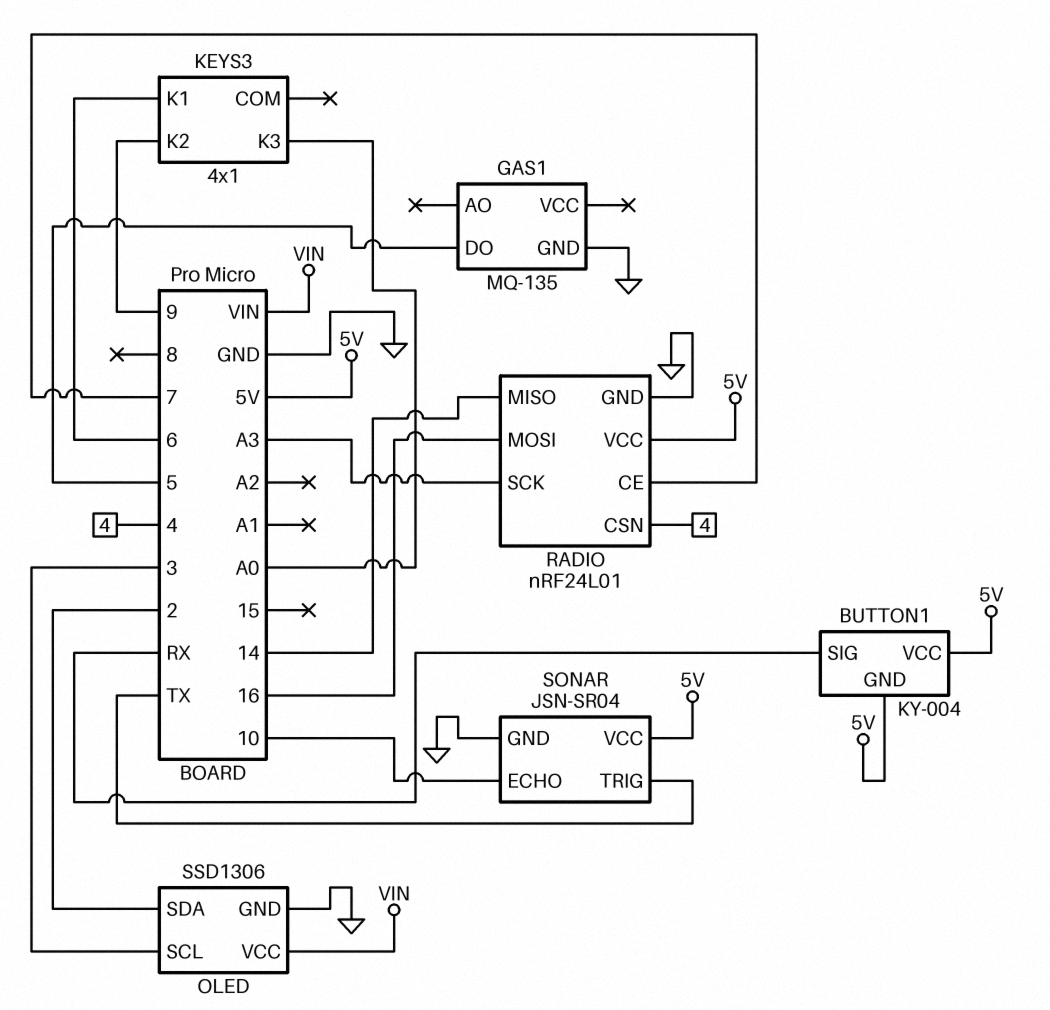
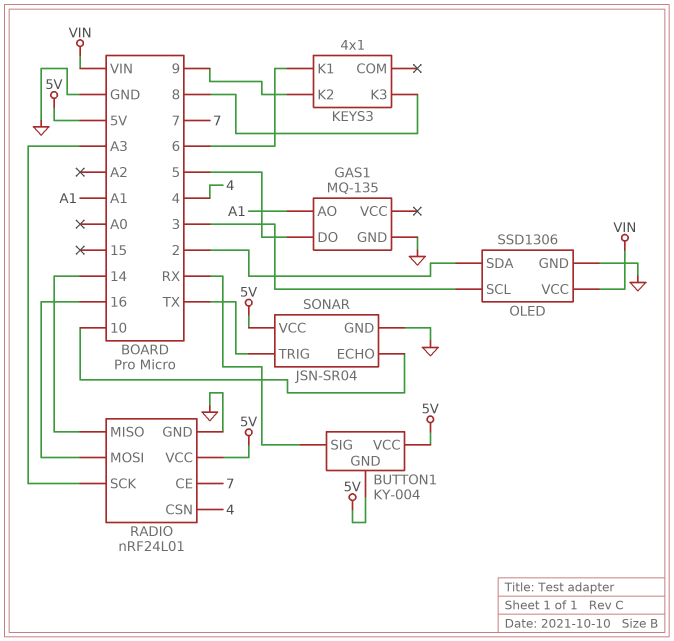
GAS1 pin AO: none -> A1
KEYS3 pin K3: A0 -> 8

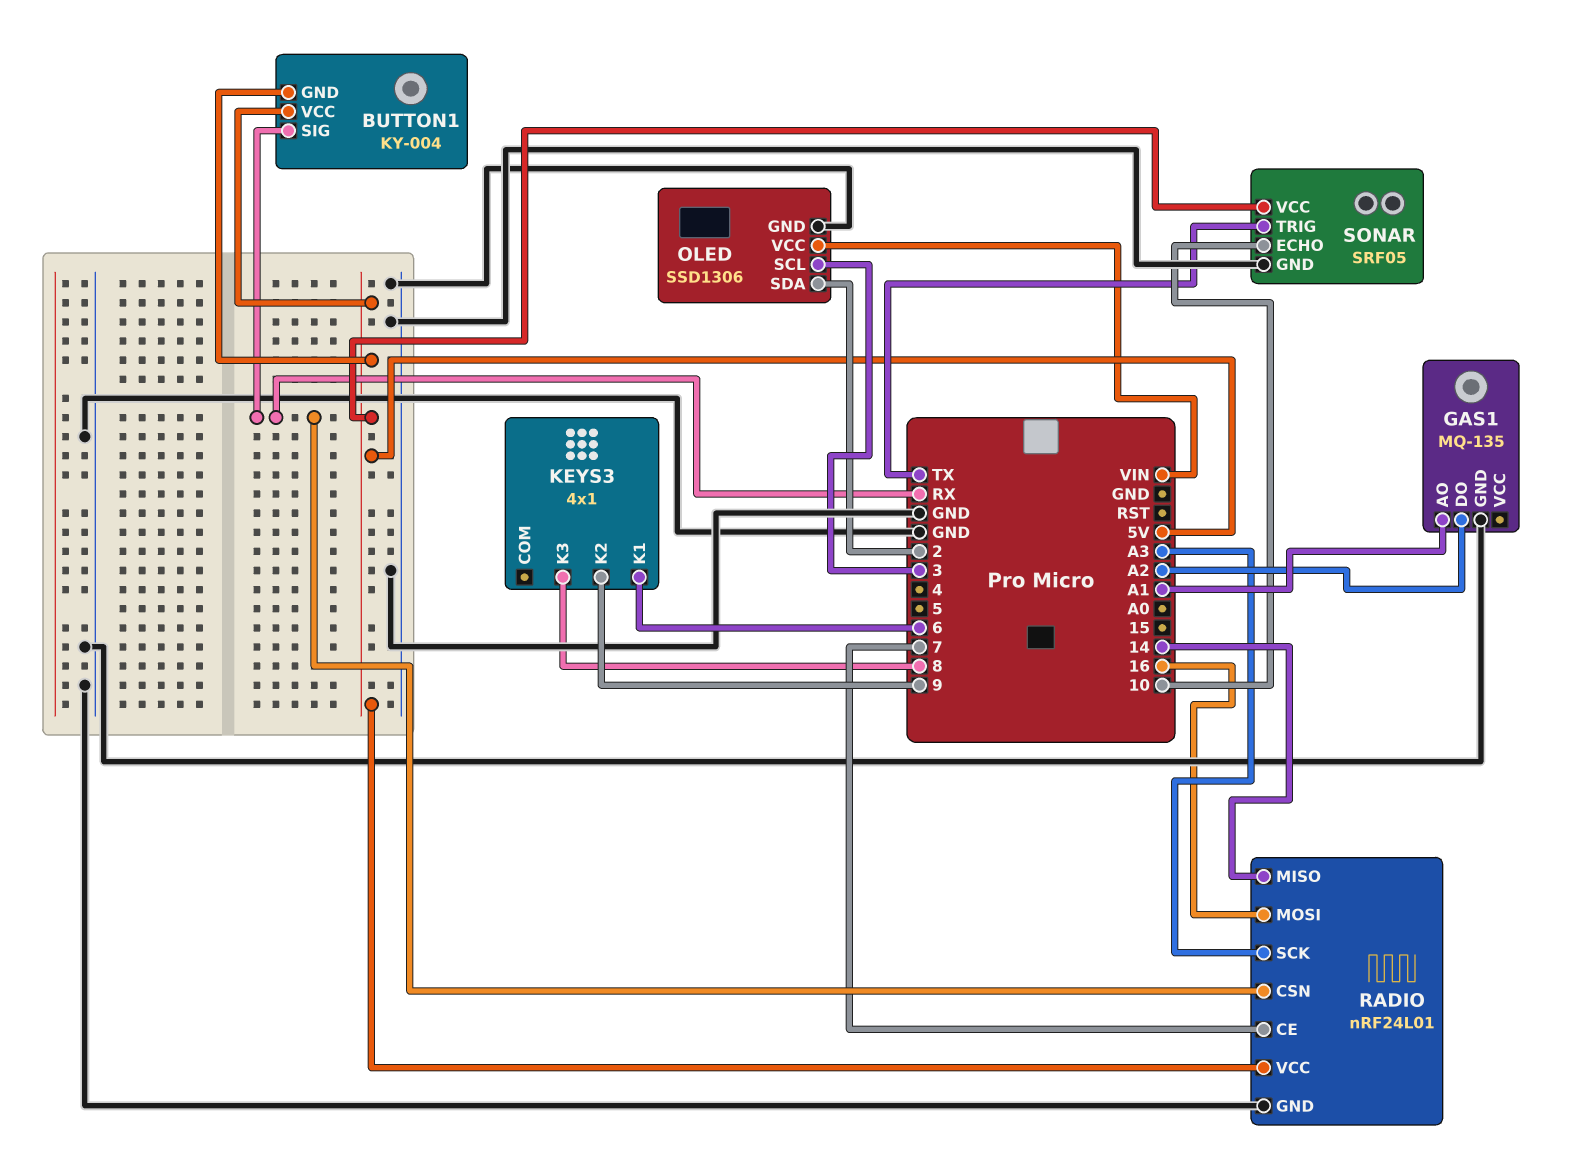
GAS1 pin DO: 5 -> A2
RADIO pin CSN: 4 -> RX
SONAR: JSN-SR04 -> SRF05

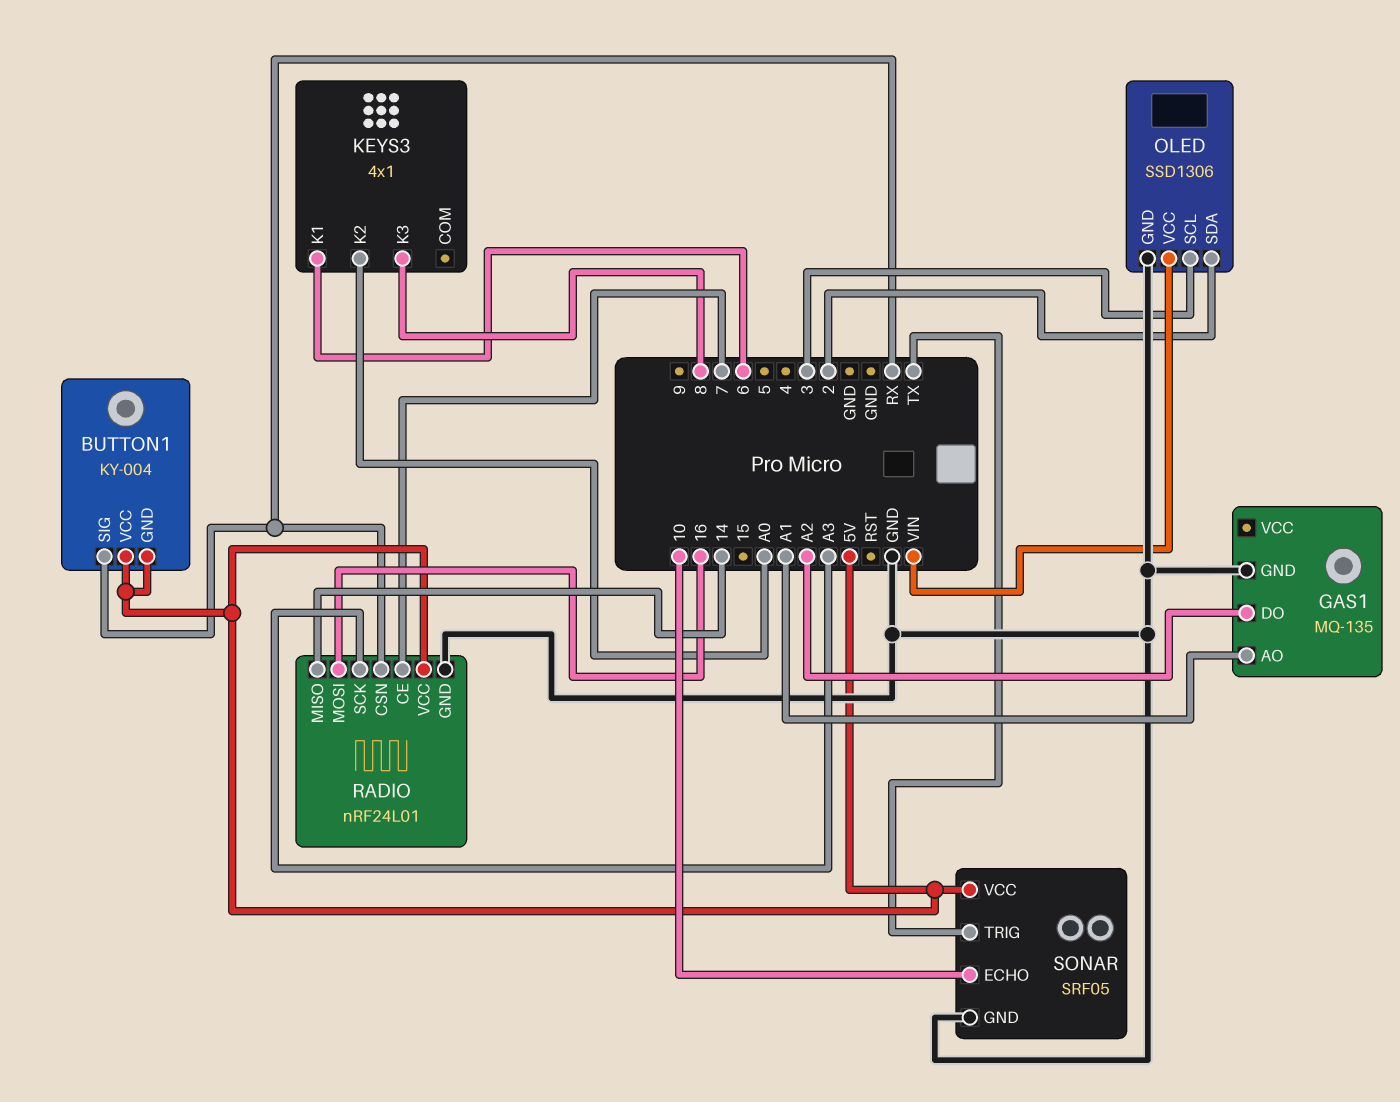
KEYS3 pin K2: 9 -> A0

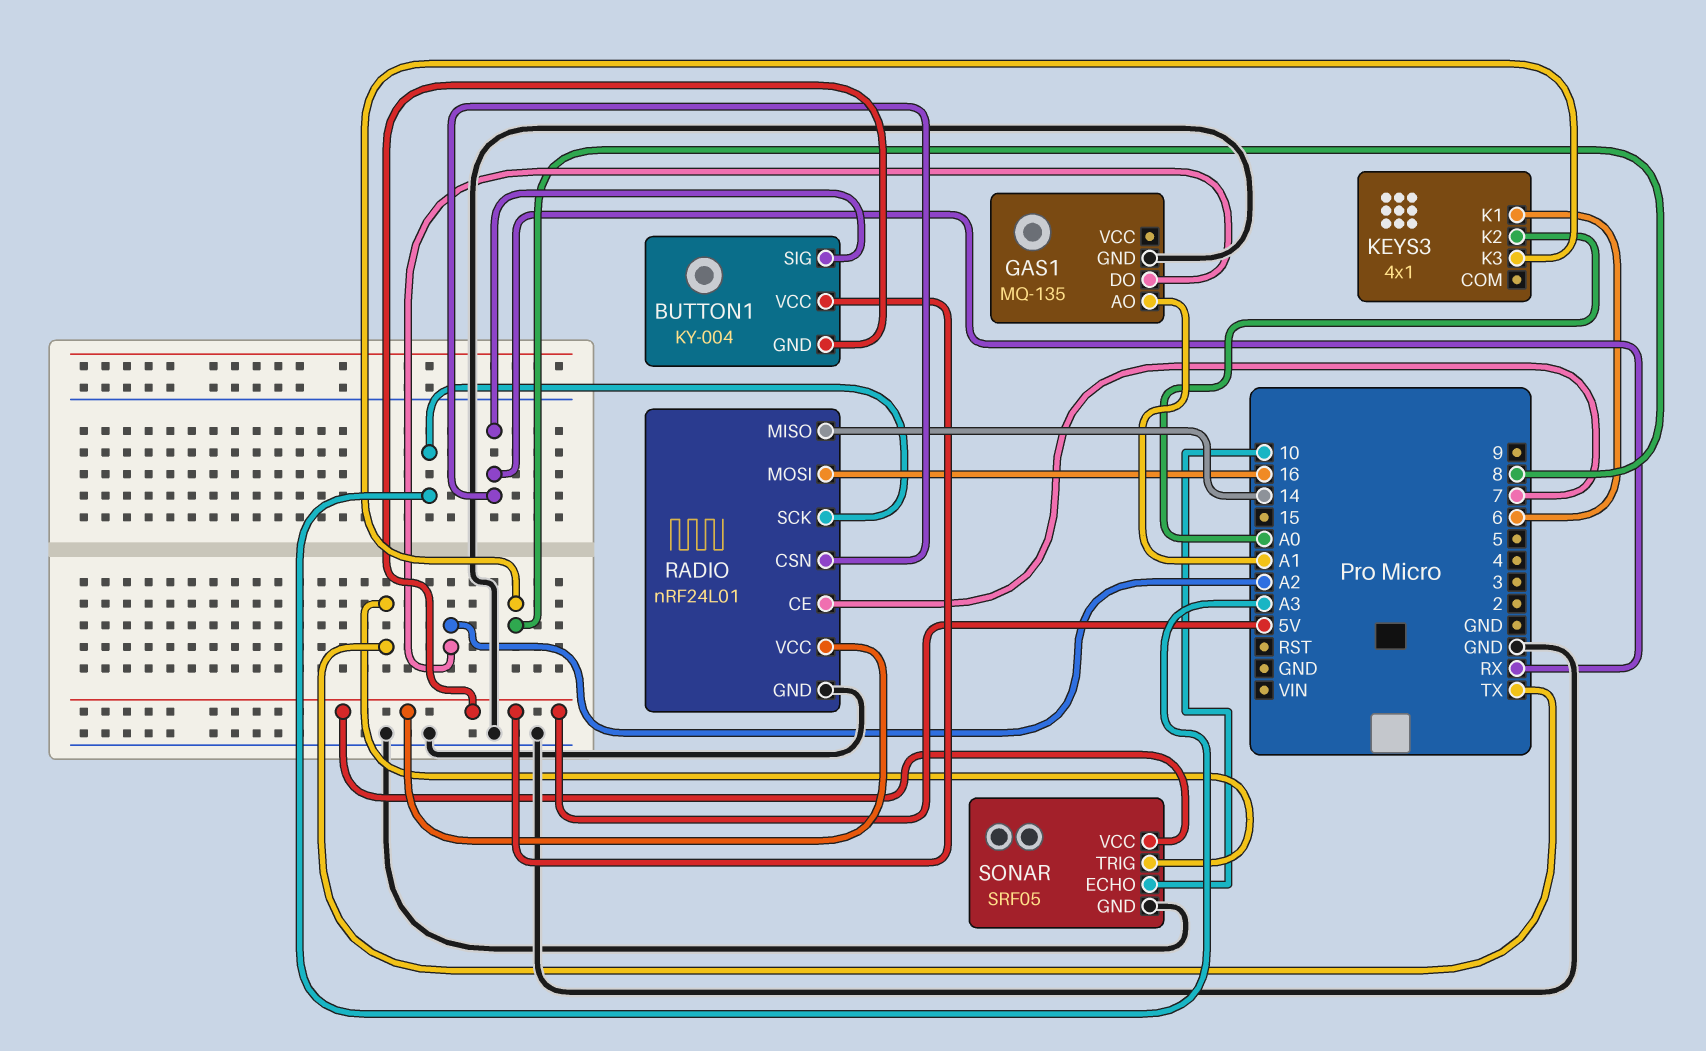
OLED: SSD1306 -> none
OLED pin GND: GND -> none
OLED pin SCL: 3 -> none
OLED pin SDA: 2 -> none
OLED pin VCC: VIN -> none

